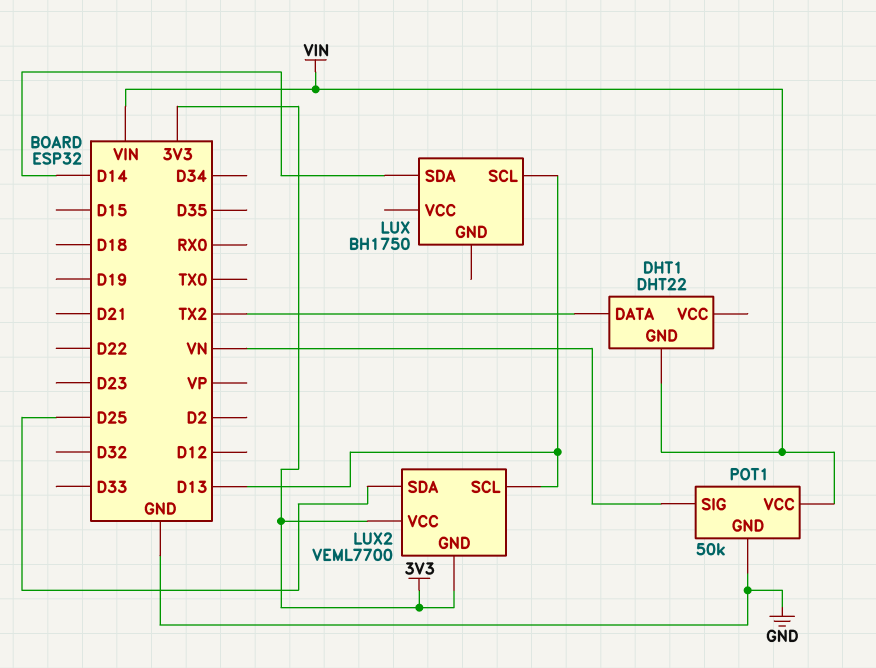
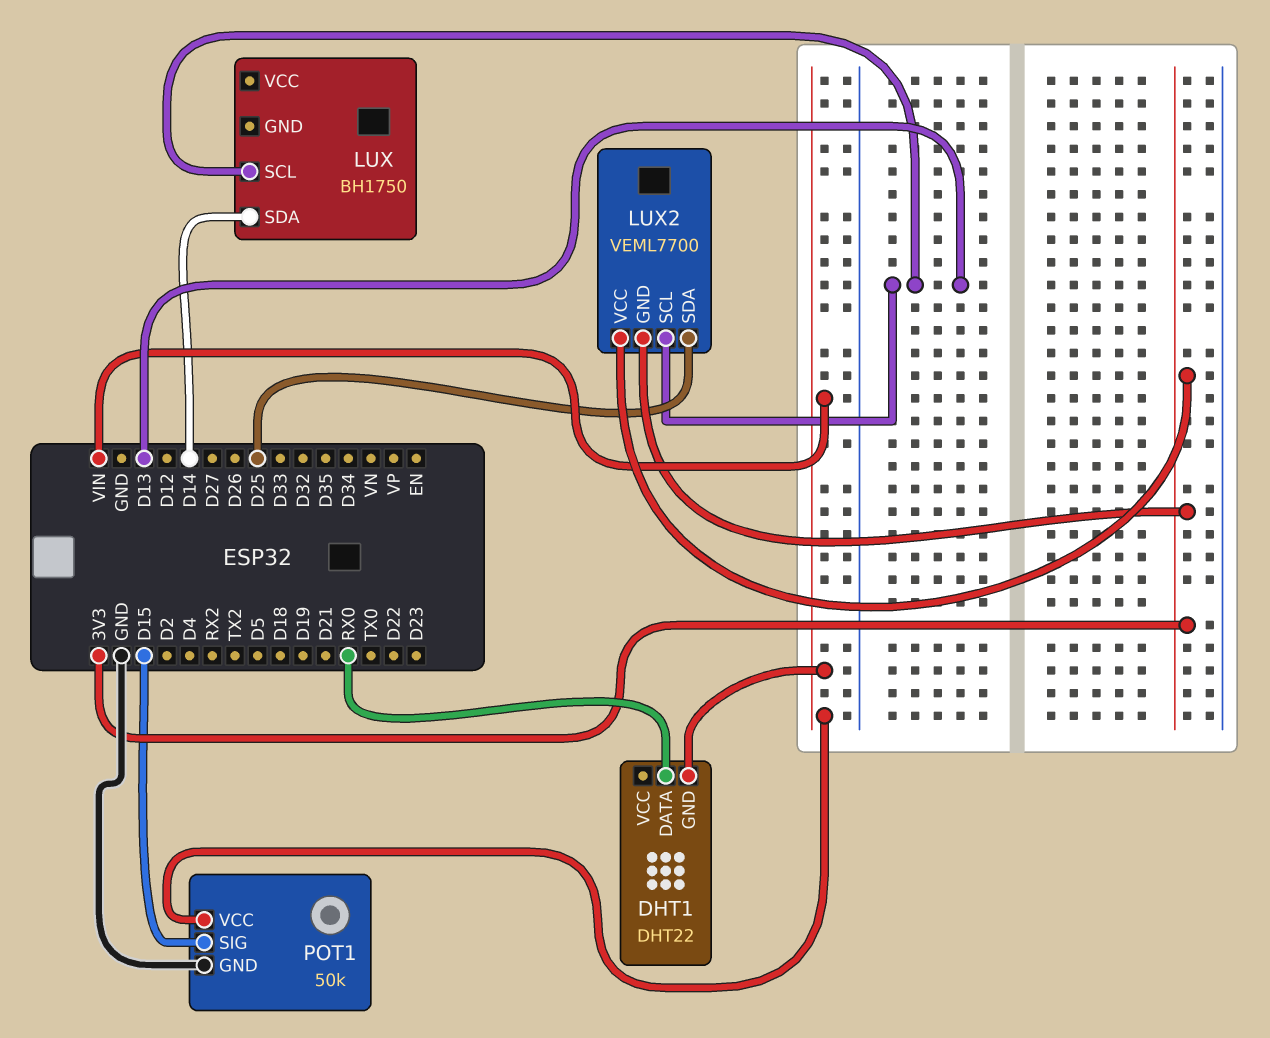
DHT1 pin DATA: TX2 -> RX0
POT1 pin SIG: VN -> D15

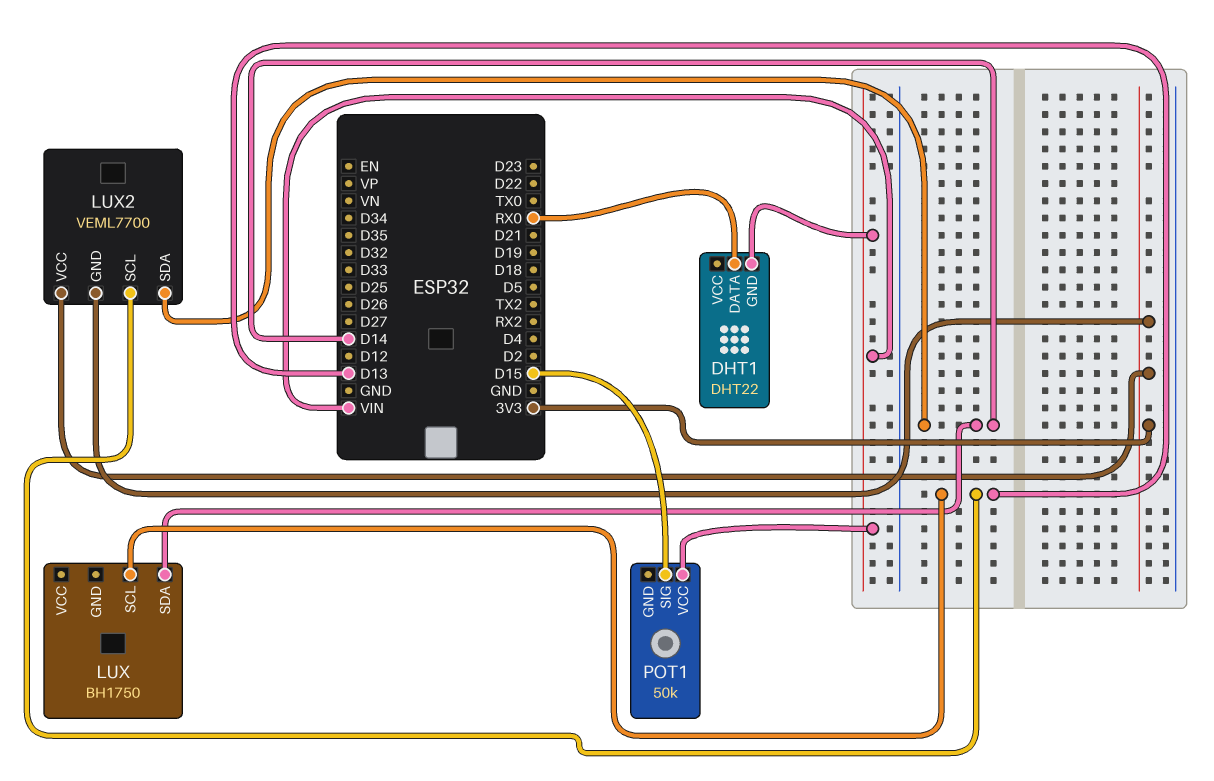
LUX2 pin SDA: D25 -> D14
POT1 pin GND: GND -> none

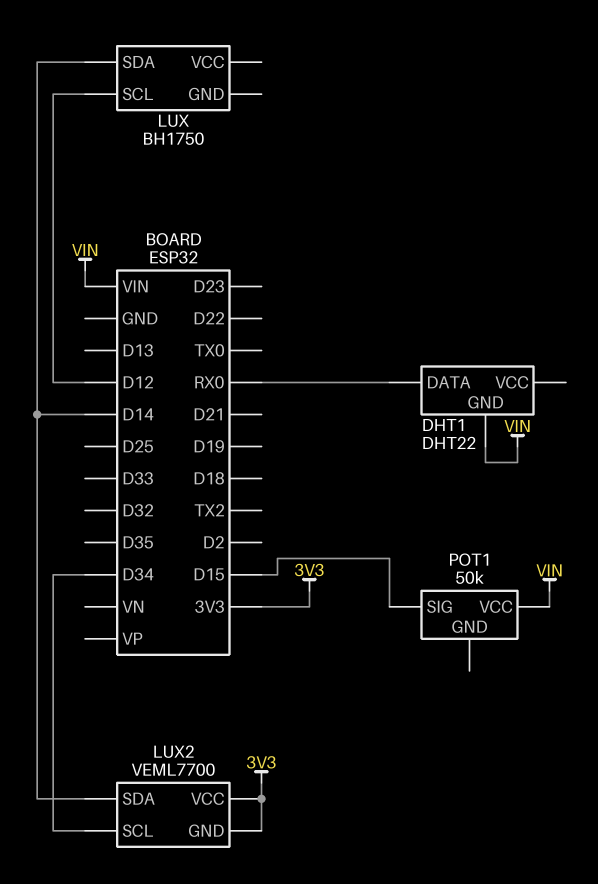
LUX pin SCL: D13 -> D12
LUX2 pin SCL: D13 -> D34

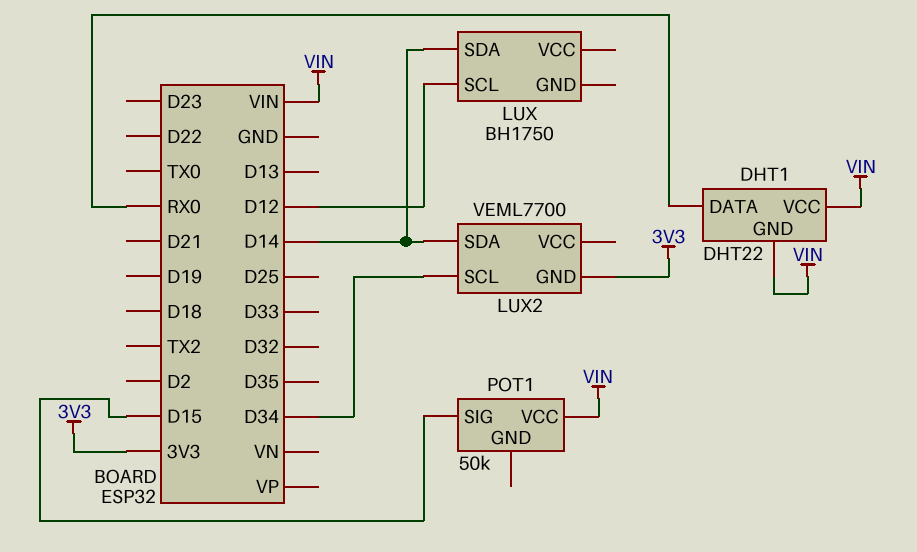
DHT1 pin VCC: none -> VIN
LUX2 pin VCC: 3V3 -> none

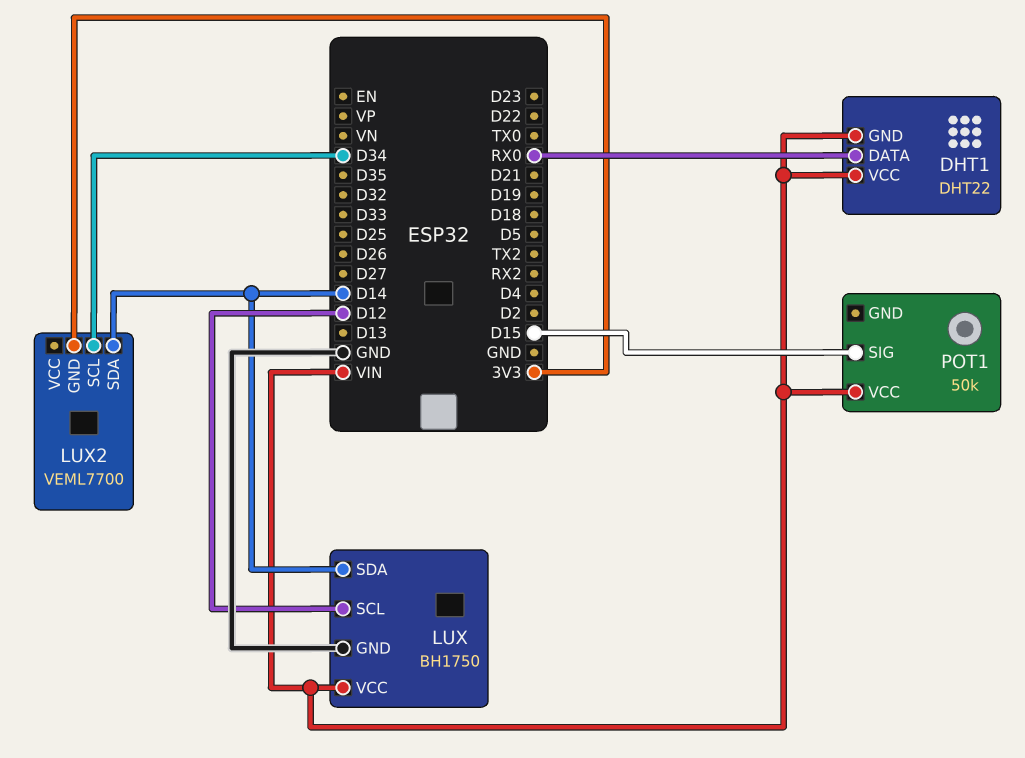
LUX pin GND: none -> GND
LUX pin VCC: none -> VIN

